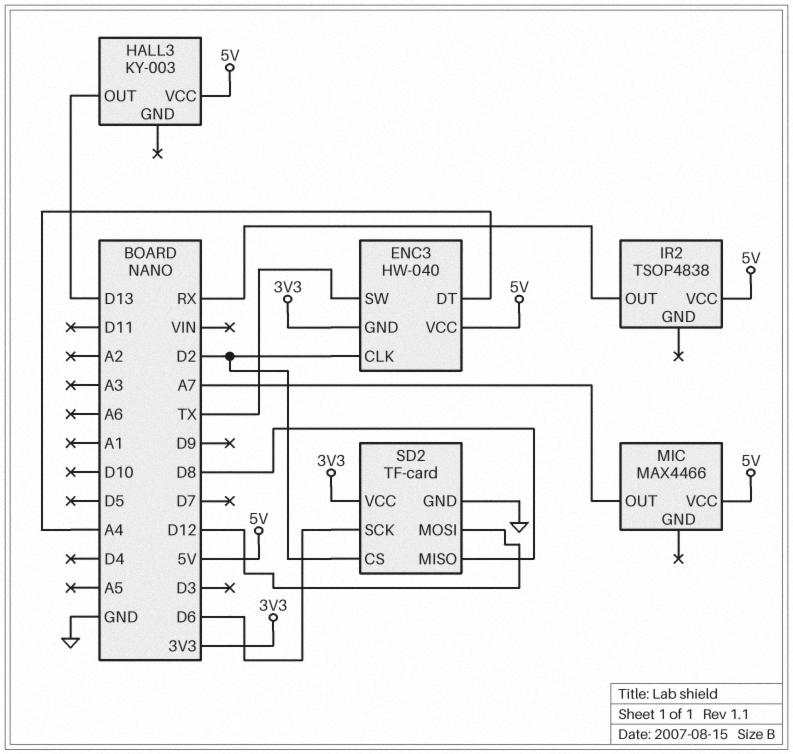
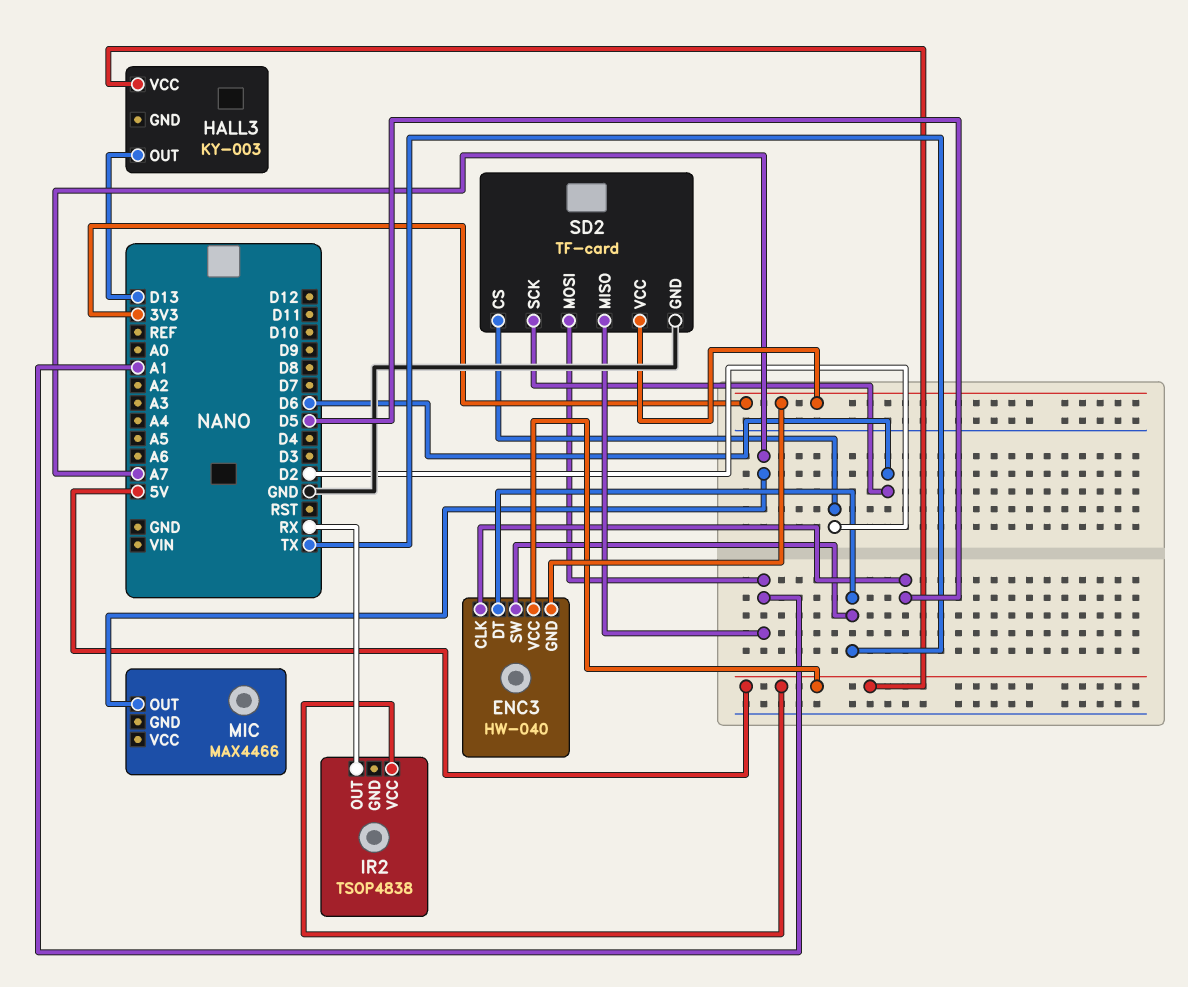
ENC3 pin CLK: D2 -> D5
ENC3 pin DT: A4 -> TX
MIC pin VCC: 5V -> none
SD2 pin MISO: D8 -> A1
SD2 pin MOSI: D12 -> A1

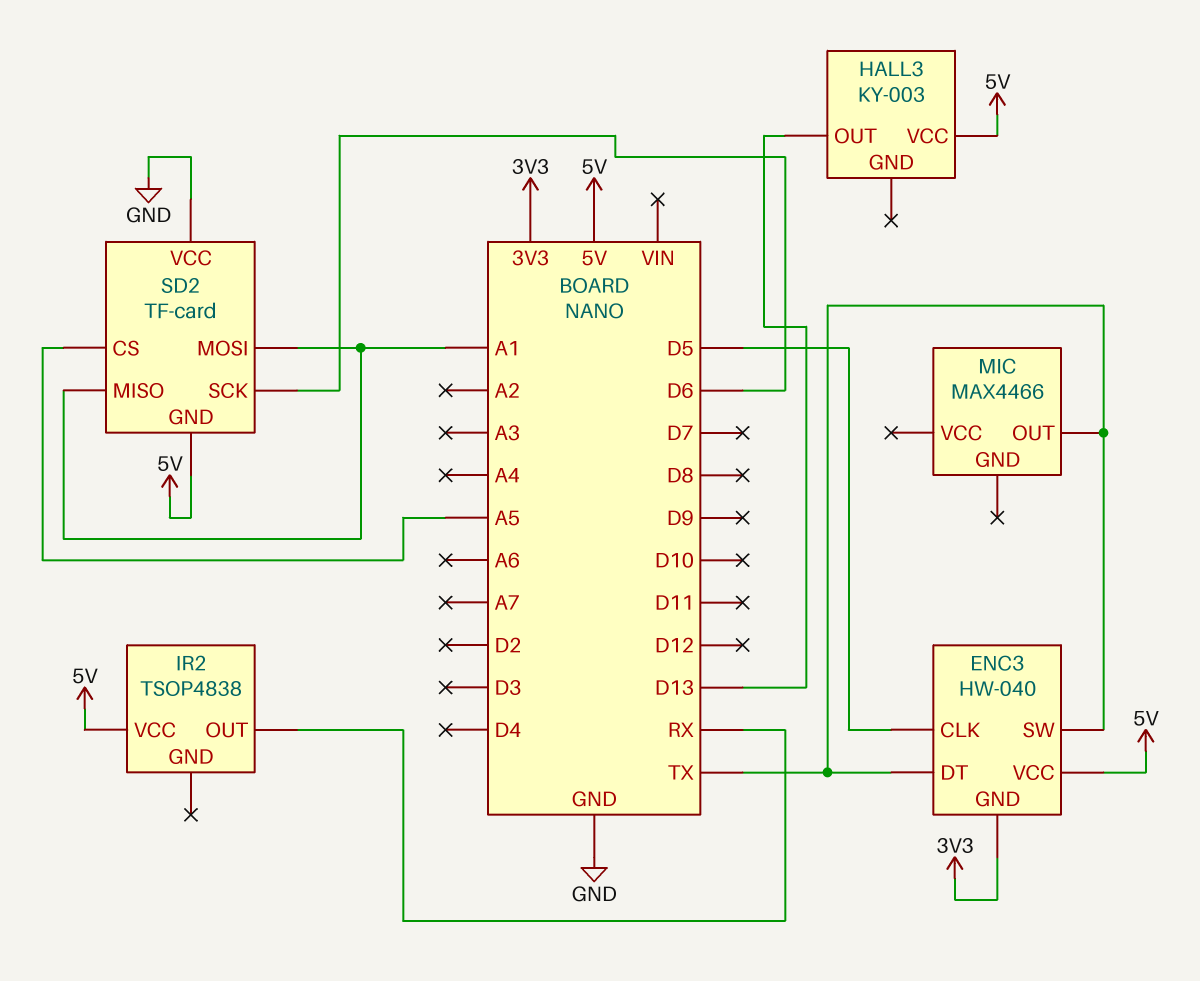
MIC pin OUT: A7 -> TX
SD2 pin CS: D2 -> A5
SD2 pin GND: GND -> 5V
SD2 pin VCC: 3V3 -> GND

